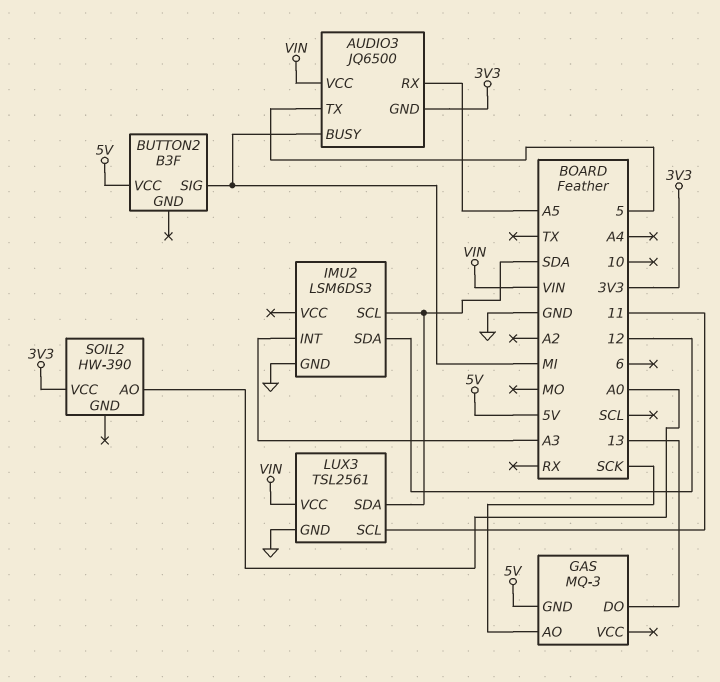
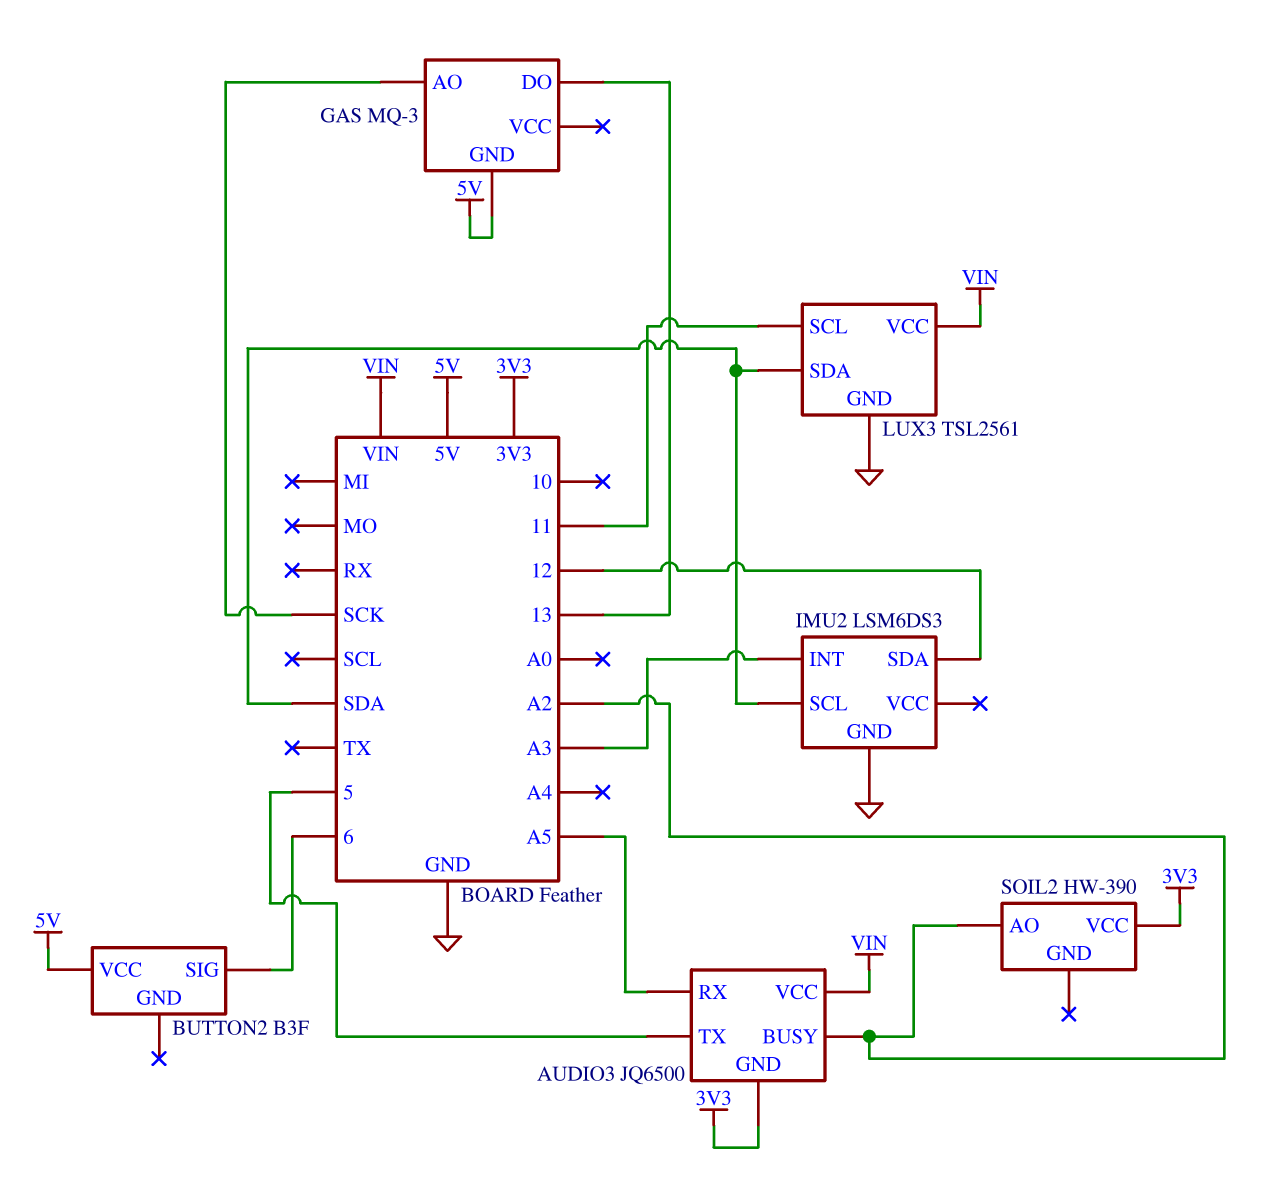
AUDIO3 pin BUSY: MI -> A2
BUTTON2 pin SIG: MI -> 6
SOIL2 pin AO: A0 -> A2

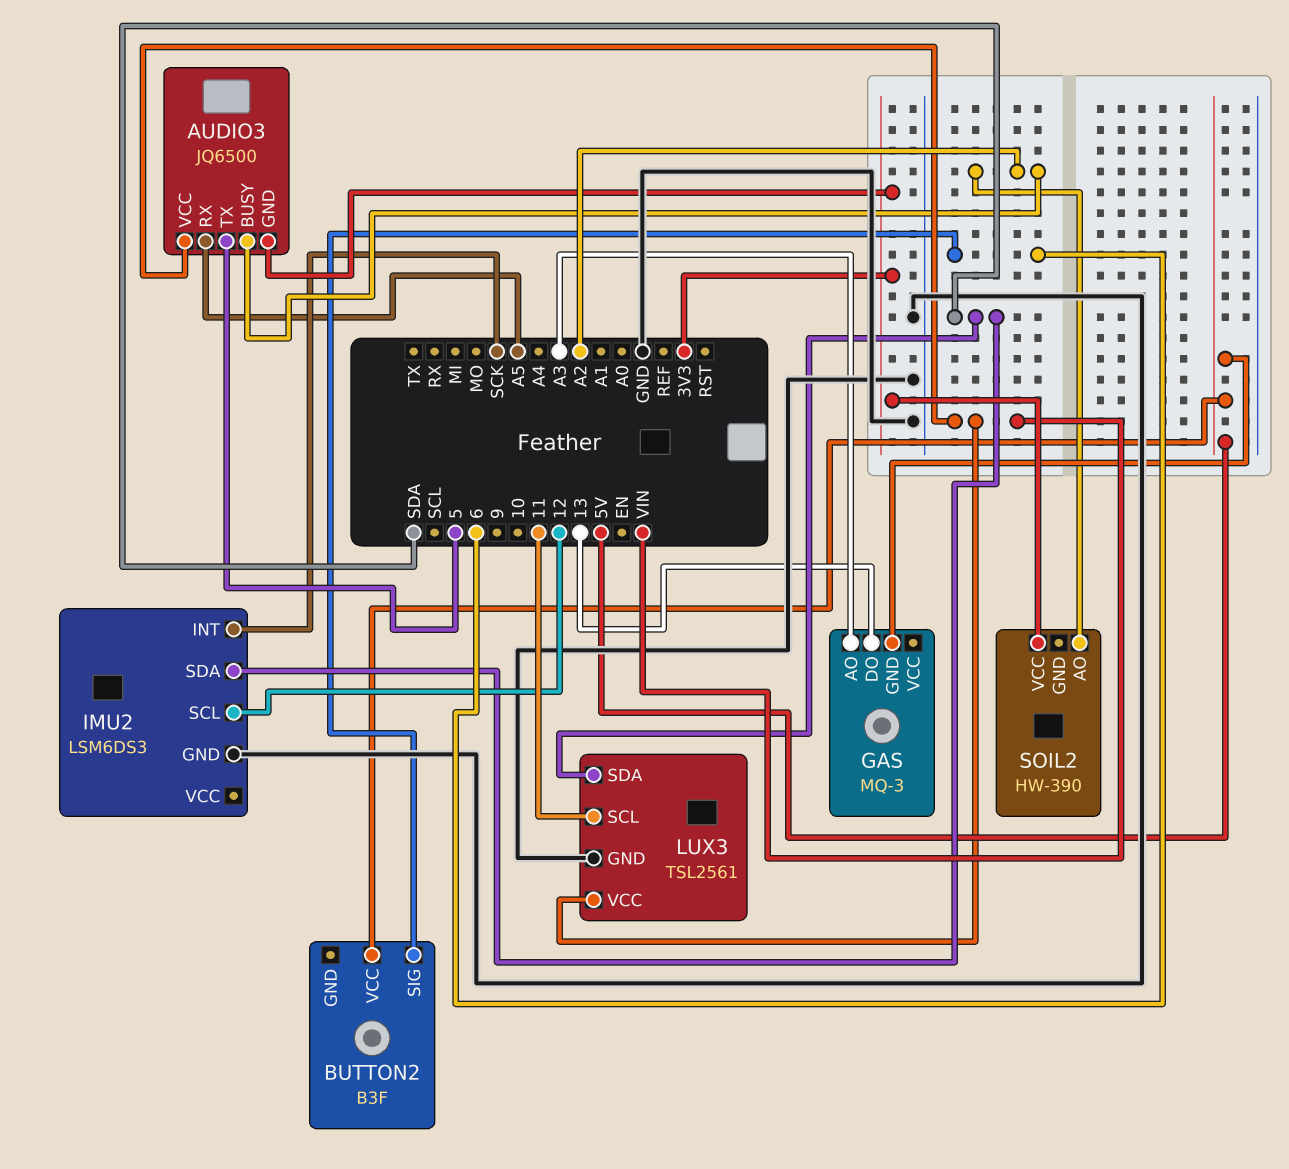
GAS pin AO: SCK -> A3
IMU2 pin INT: A3 -> SCK
IMU2 pin SCL: SDA -> 12
IMU2 pin SDA: 12 -> SDA

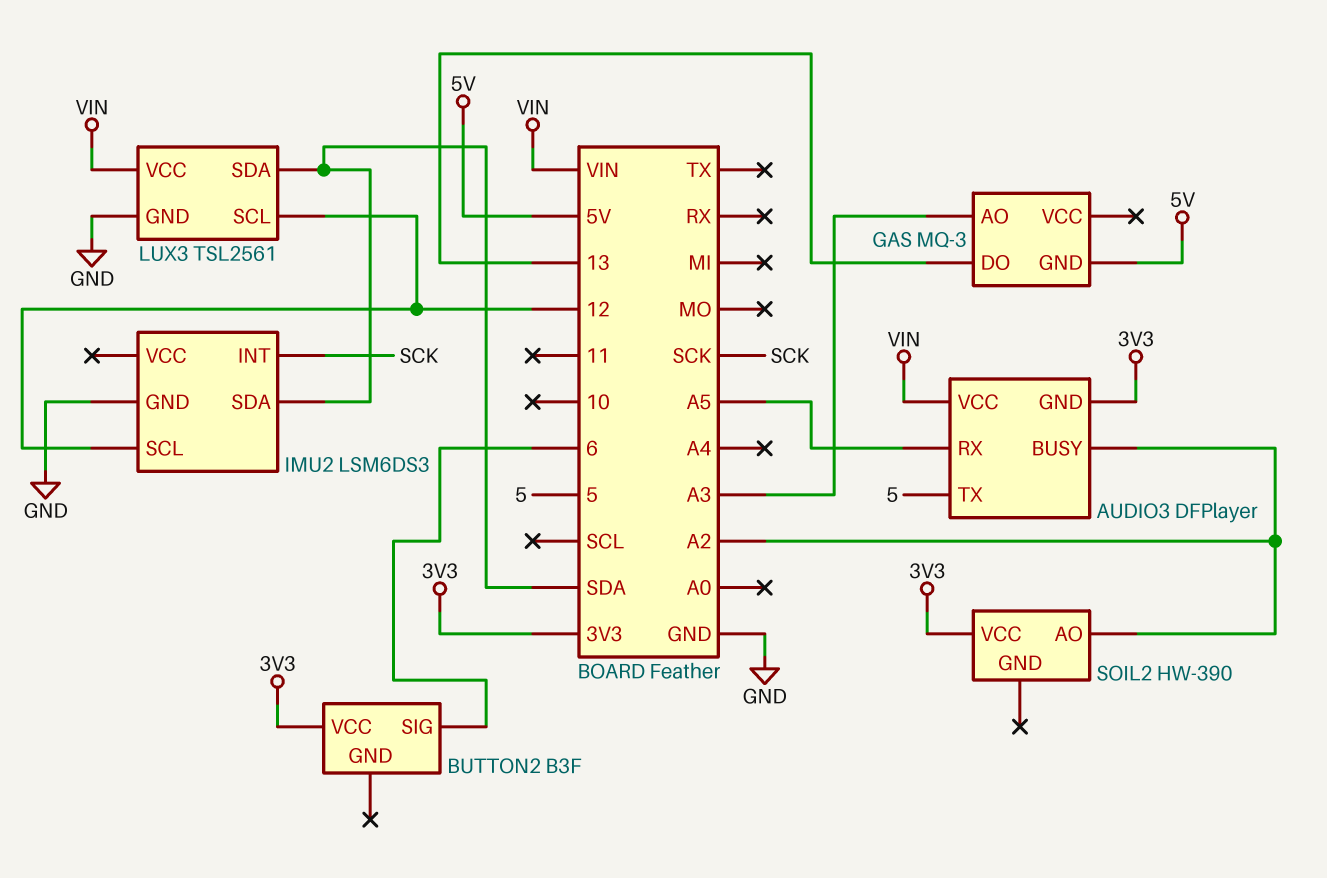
AUDIO3: JQ6500 -> DFPlayer
BUTTON2 pin VCC: 5V -> 3V3
LUX3 pin SCL: 11 -> 12

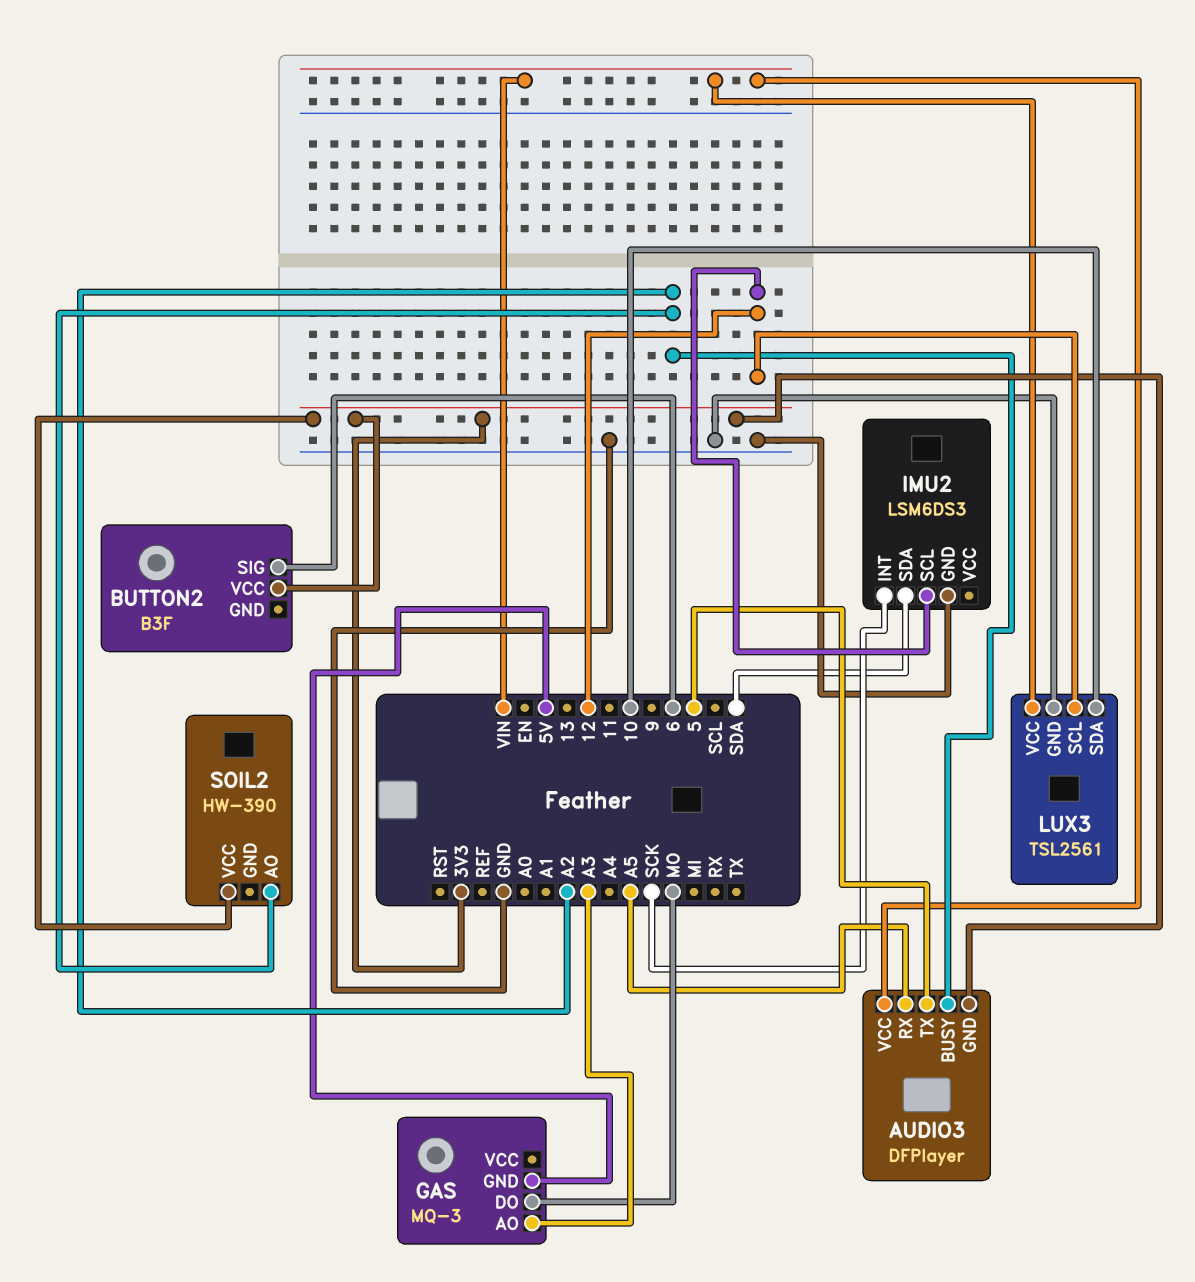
GAS pin DO: 13 -> MO
LUX3 pin SDA: SDA -> 10

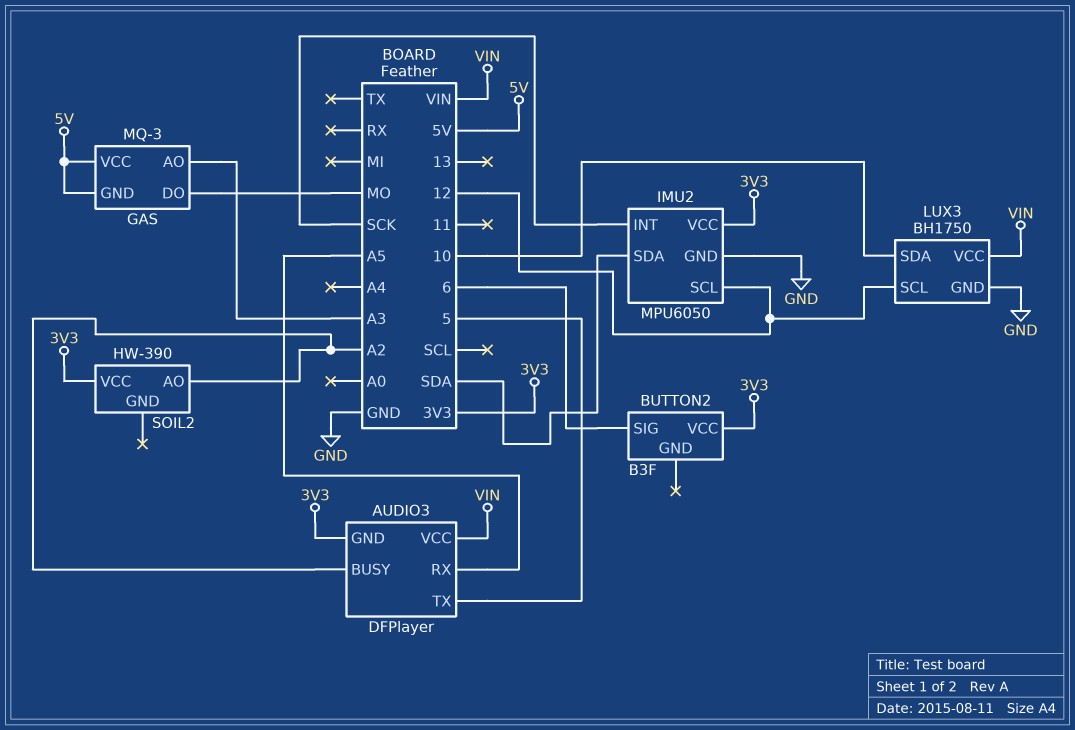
GAS pin VCC: none -> 5V
IMU2: LSM6DS3 -> MPU6050
IMU2 pin VCC: none -> 3V3
LUX3: TSL2561 -> BH1750

